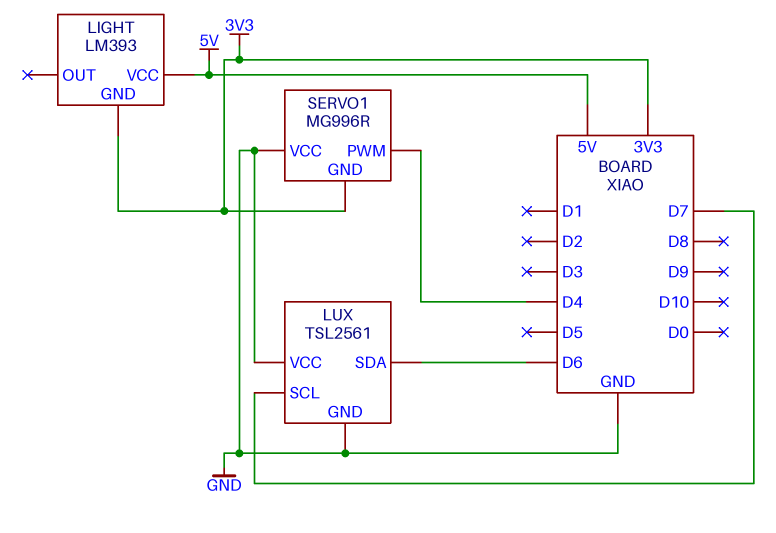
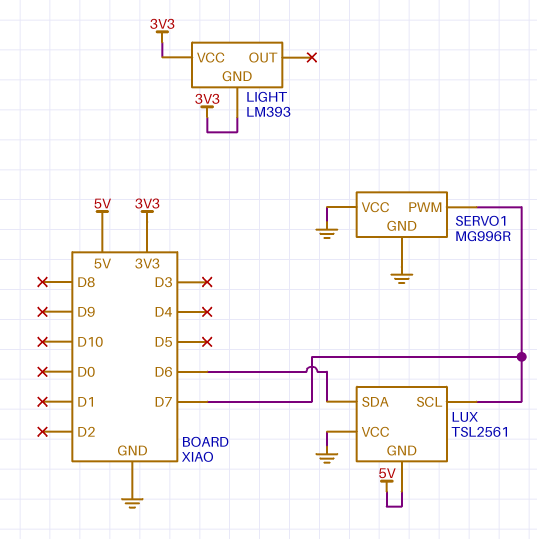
LIGHT pin VCC: 5V -> 3V3
LUX pin GND: GND -> 5V
SERVO1 pin GND: 3V3 -> GND
SERVO1 pin PWM: D4 -> D7

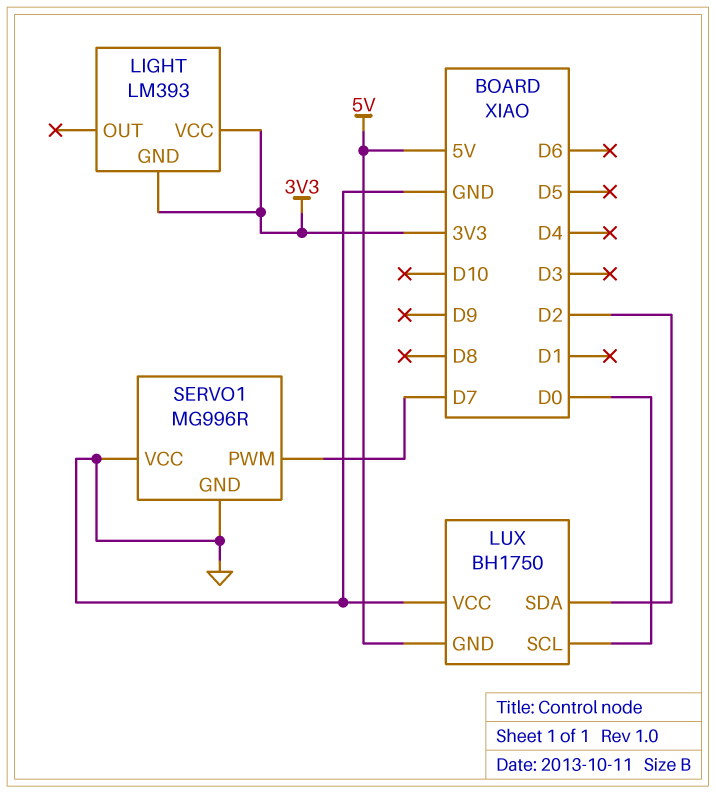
LUX: TSL2561 -> BH1750
LUX pin SCL: D7 -> D0
LUX pin SDA: D6 -> D2

